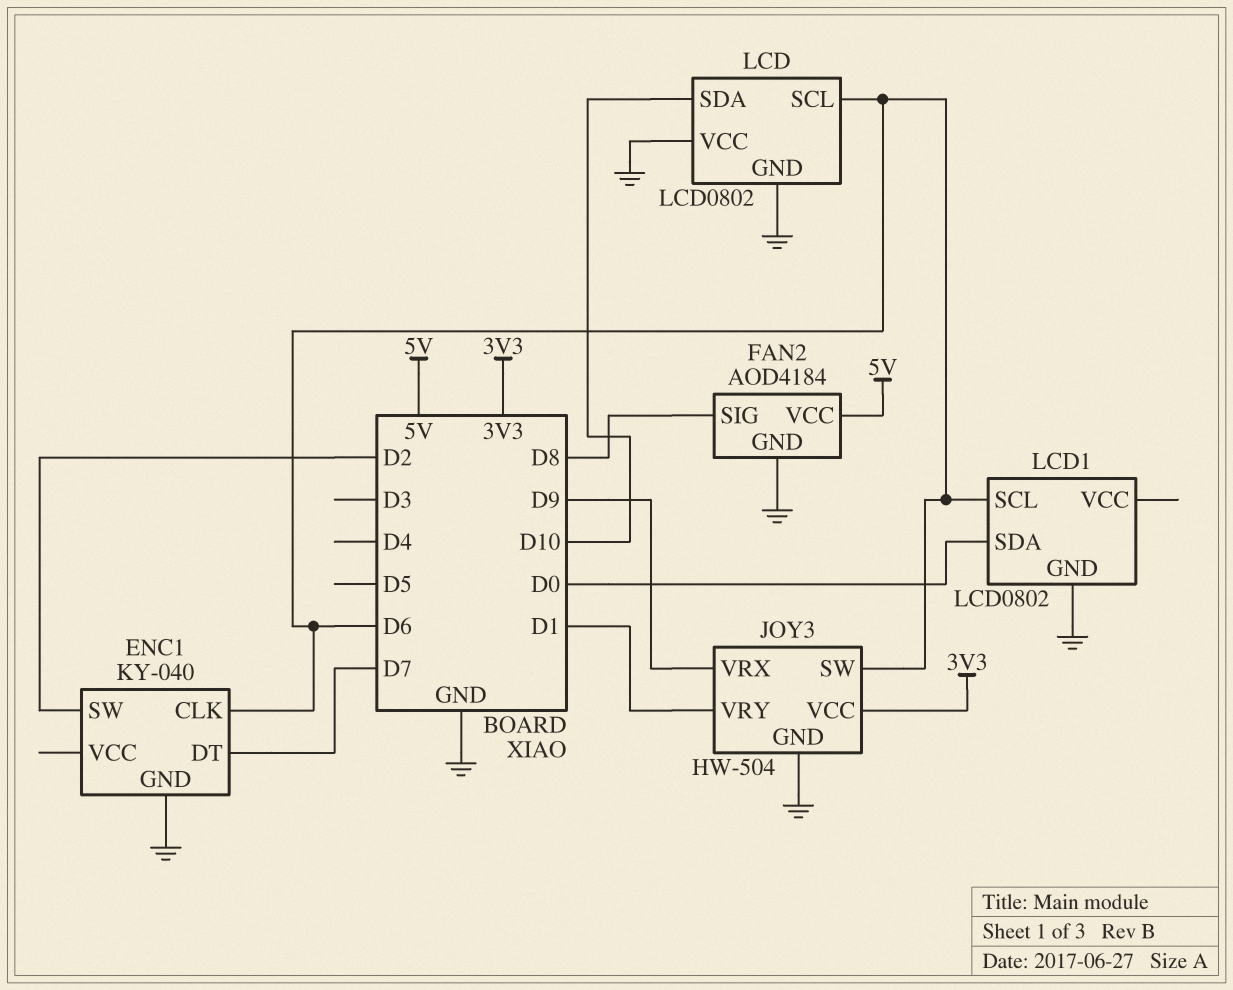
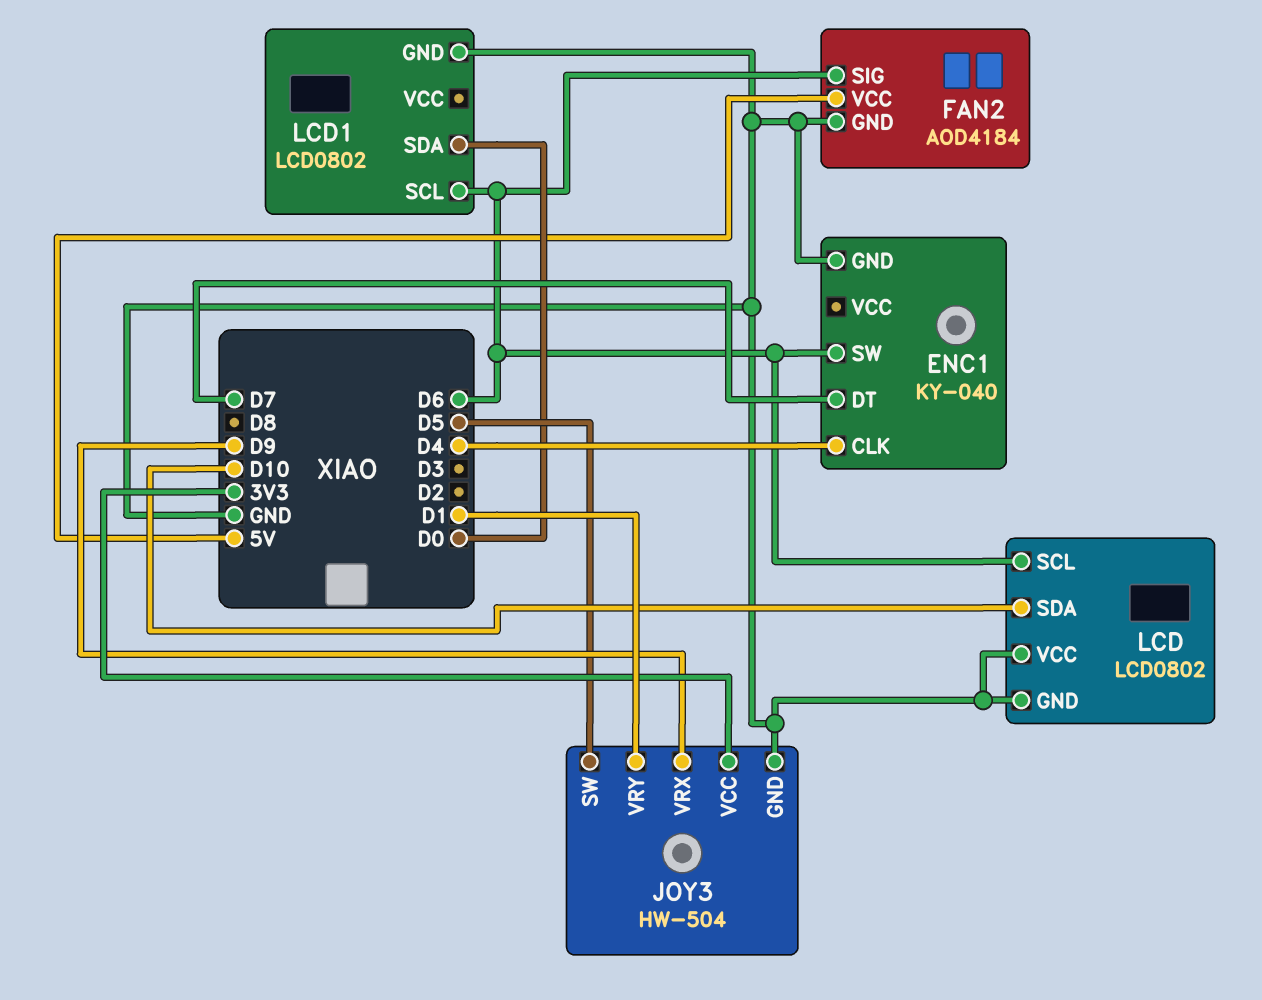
ENC1 pin CLK: D6 -> D4
ENC1 pin SW: D2 -> D6
FAN2 pin SIG: D8 -> D6
JOY3 pin SW: D6 -> D5

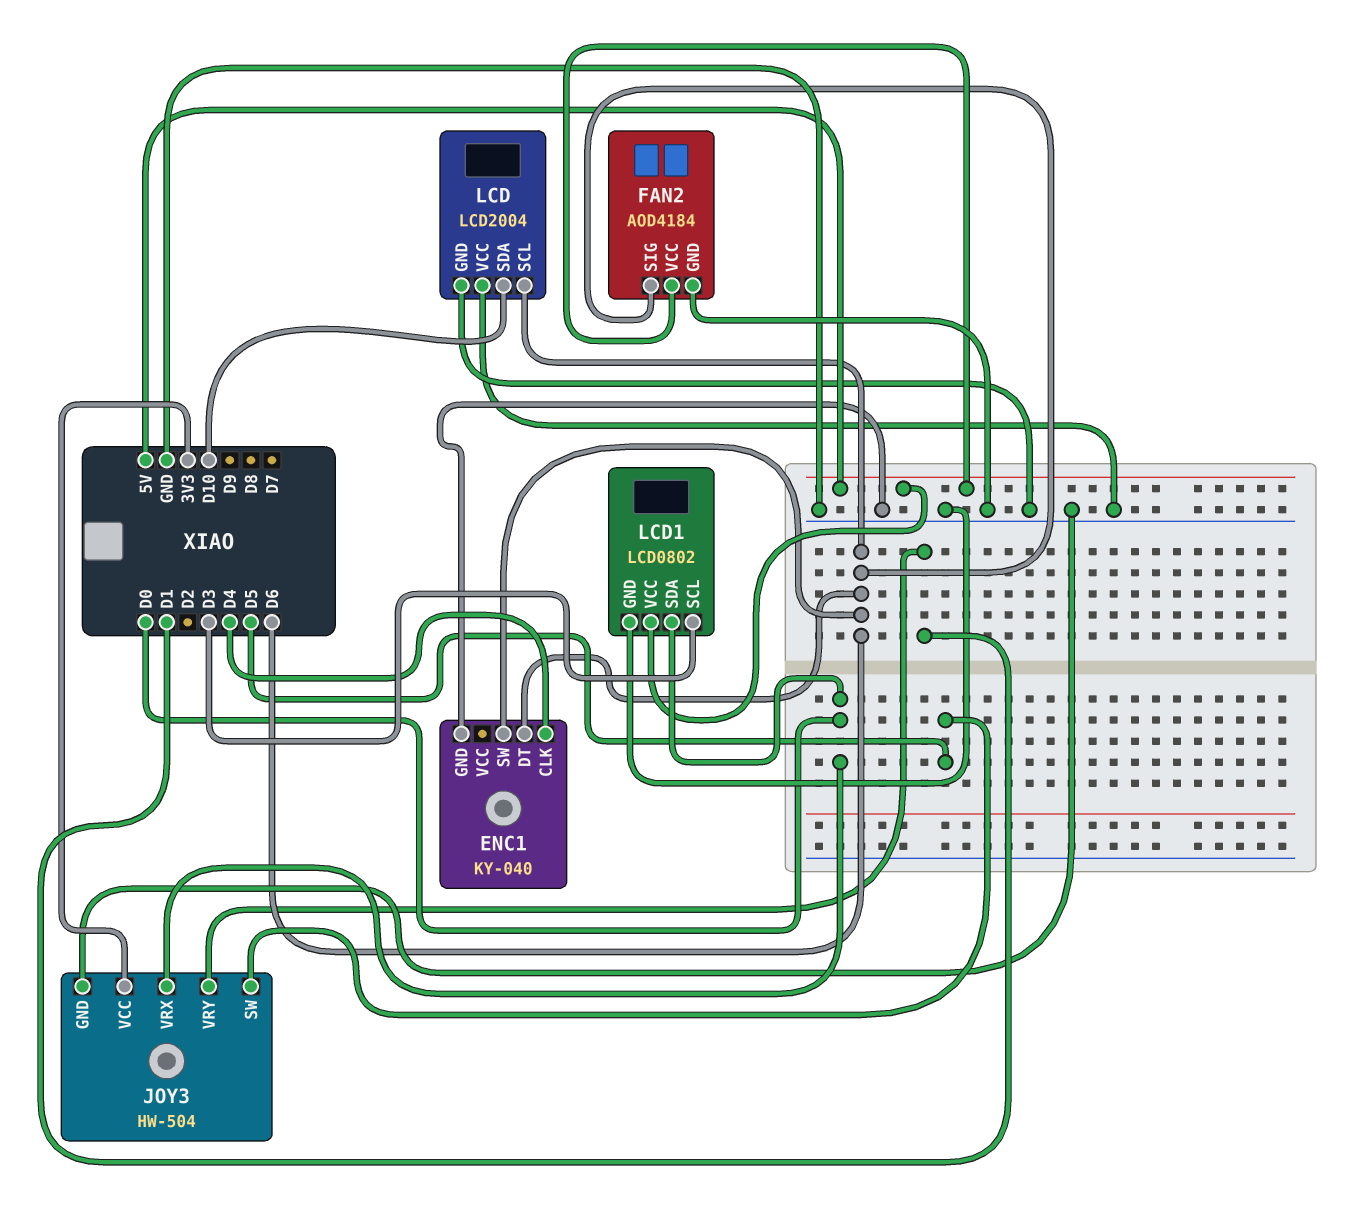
ENC1 pin DT: D7 -> D6
JOY3 pin VRX: D9 -> D0
LCD: LCD0802 -> LCD2004
LCD1 pin SCL: D6 -> D3
LCD1 pin VCC: none -> 5V

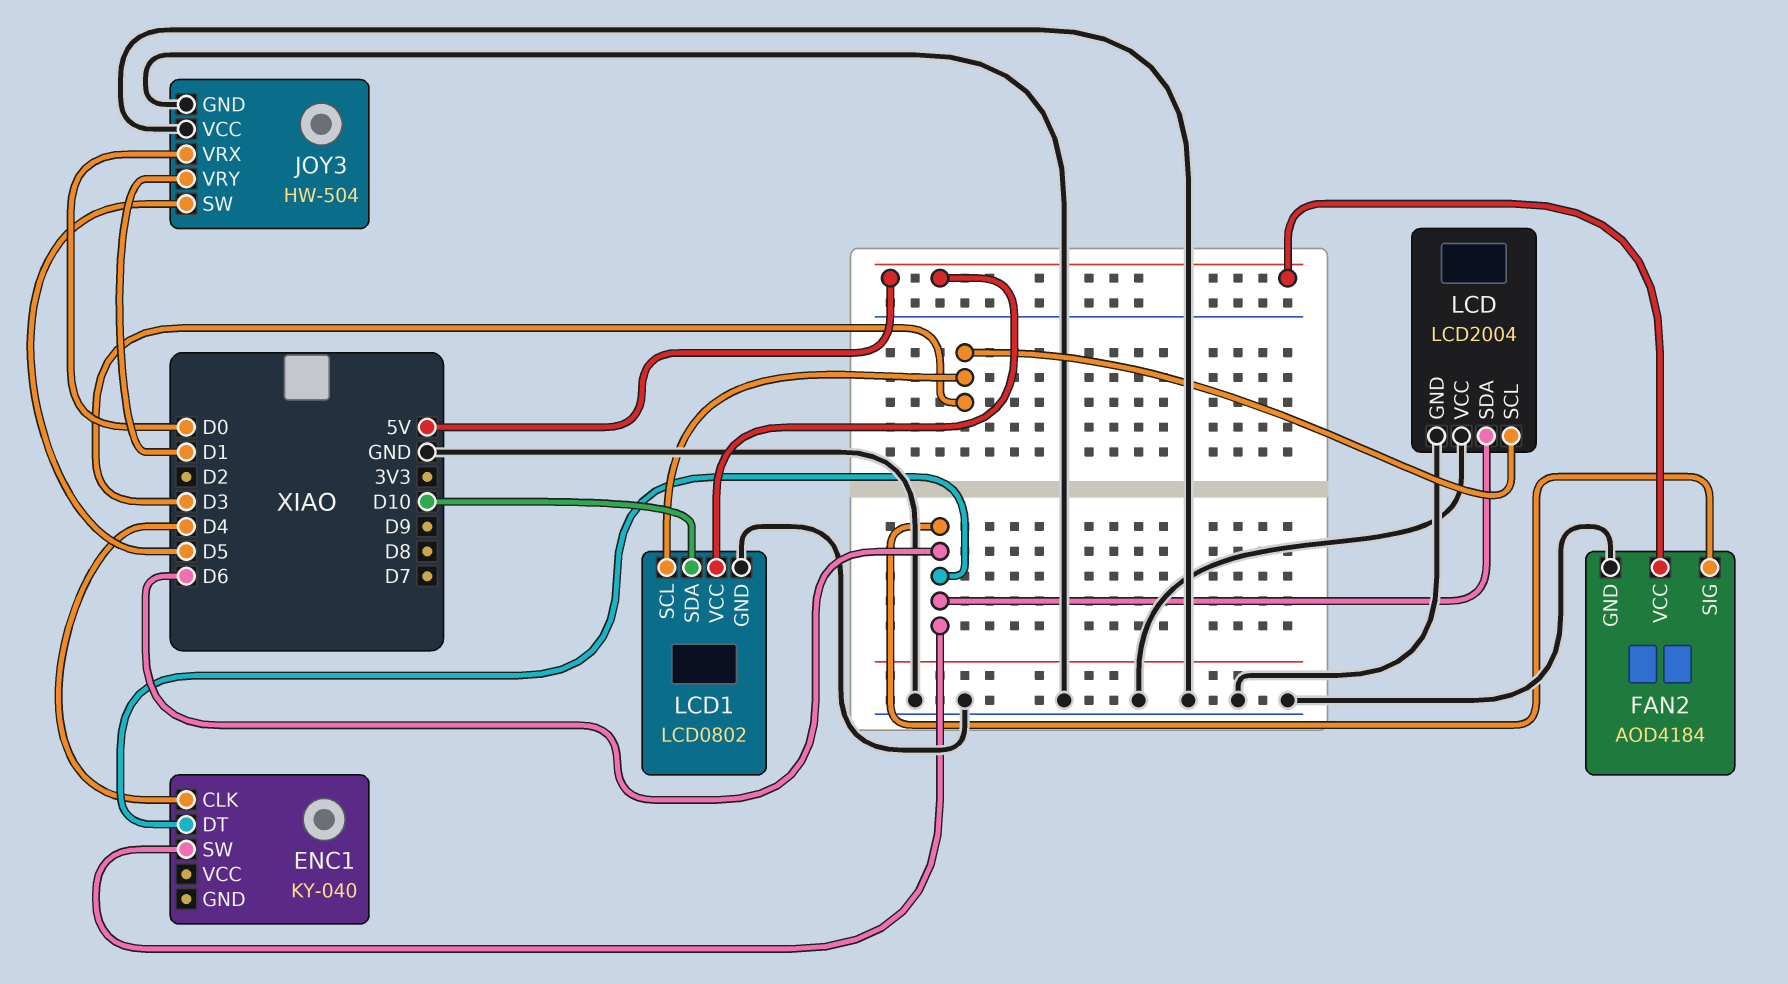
ENC1 pin GND: GND -> none
JOY3 pin VCC: 3V3 -> GND
LCD pin SCL: D6 -> D3
LCD pin SDA: D10 -> D6
LCD1 pin SDA: D0 -> D10

